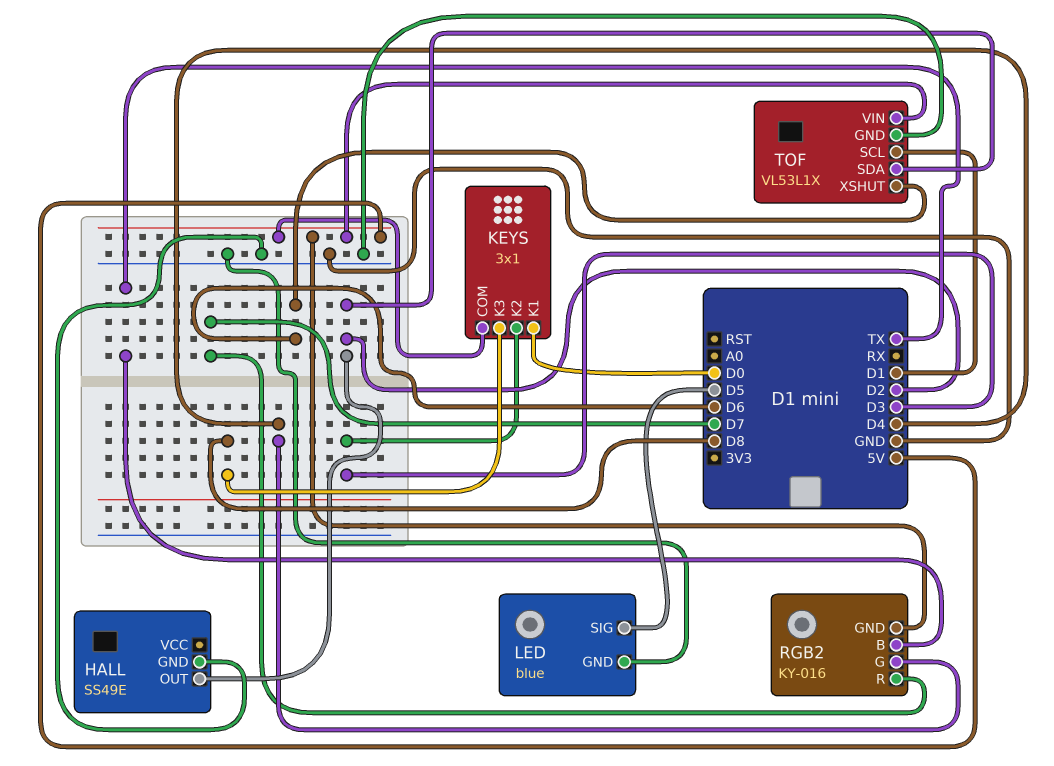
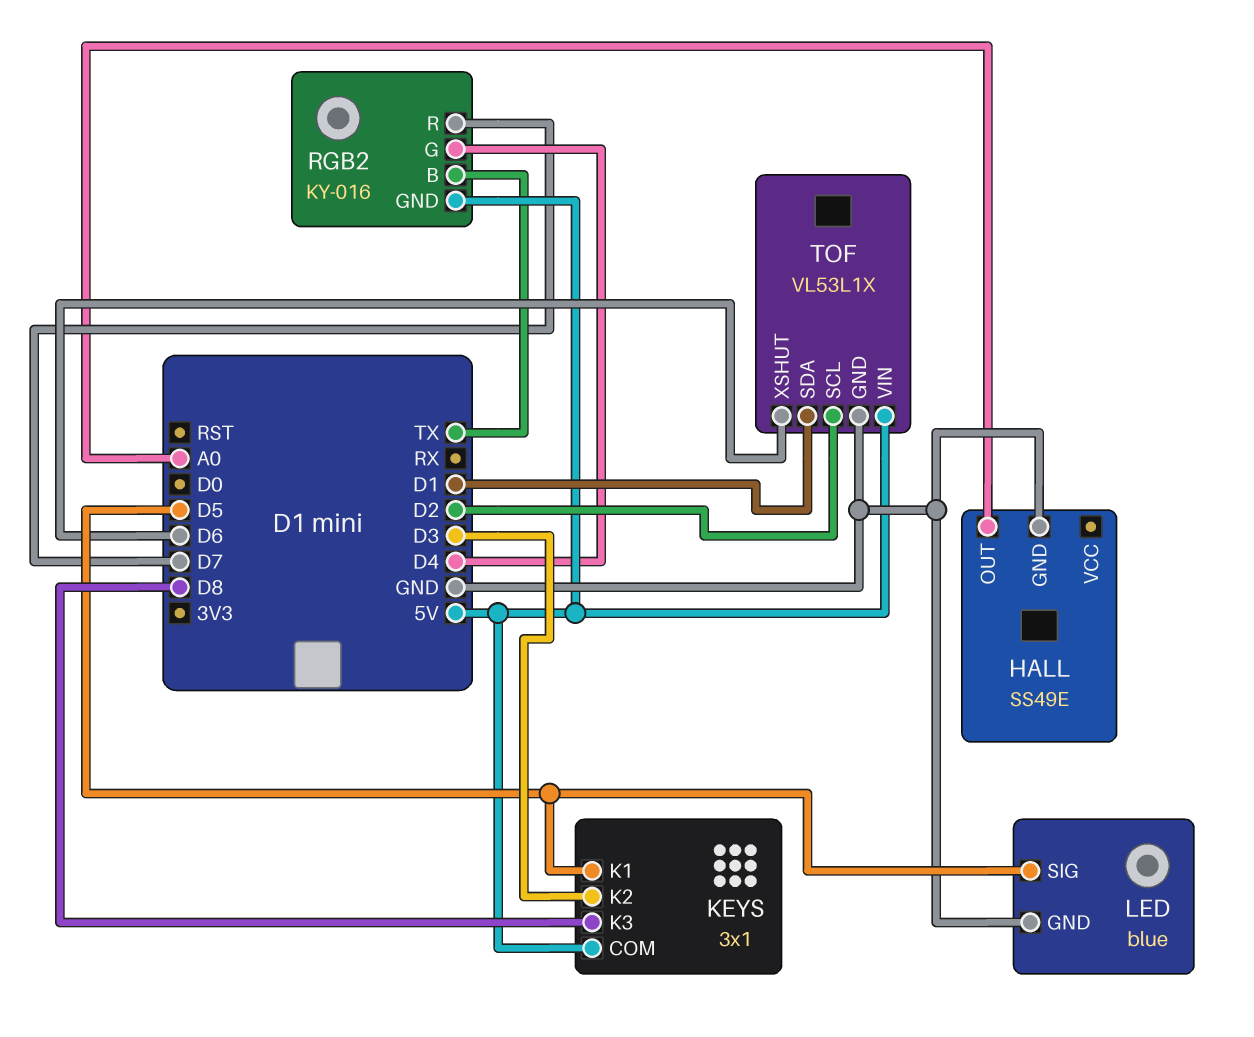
HALL pin OUT: D2 -> A0
KEYS pin K1: D0 -> D5
TOF pin SCL: D1 -> D2
TOF pin SDA: D2 -> D1

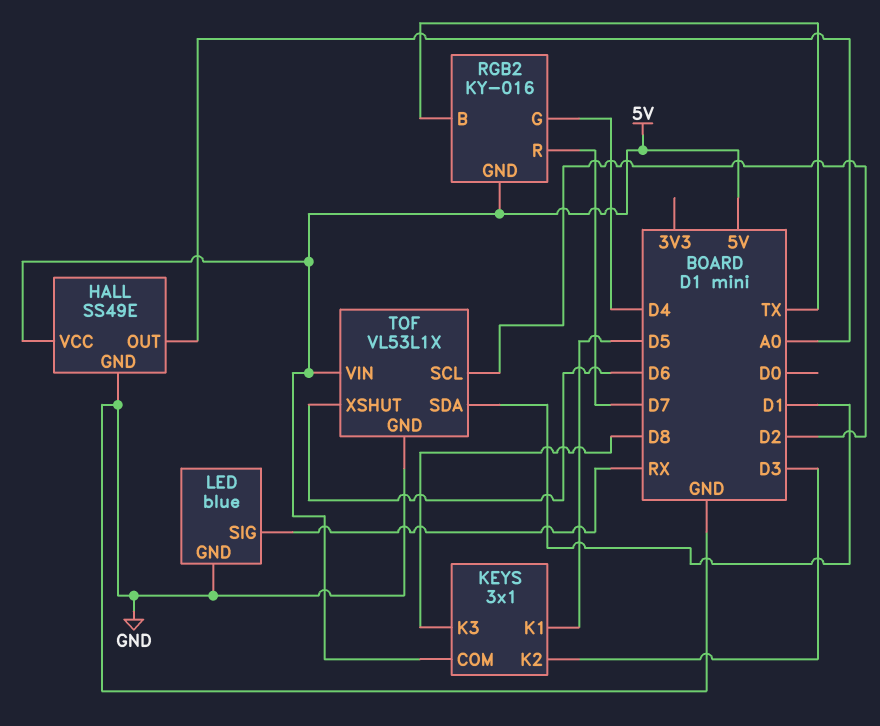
HALL pin VCC: none -> 5V
LED pin SIG: D5 -> RX

